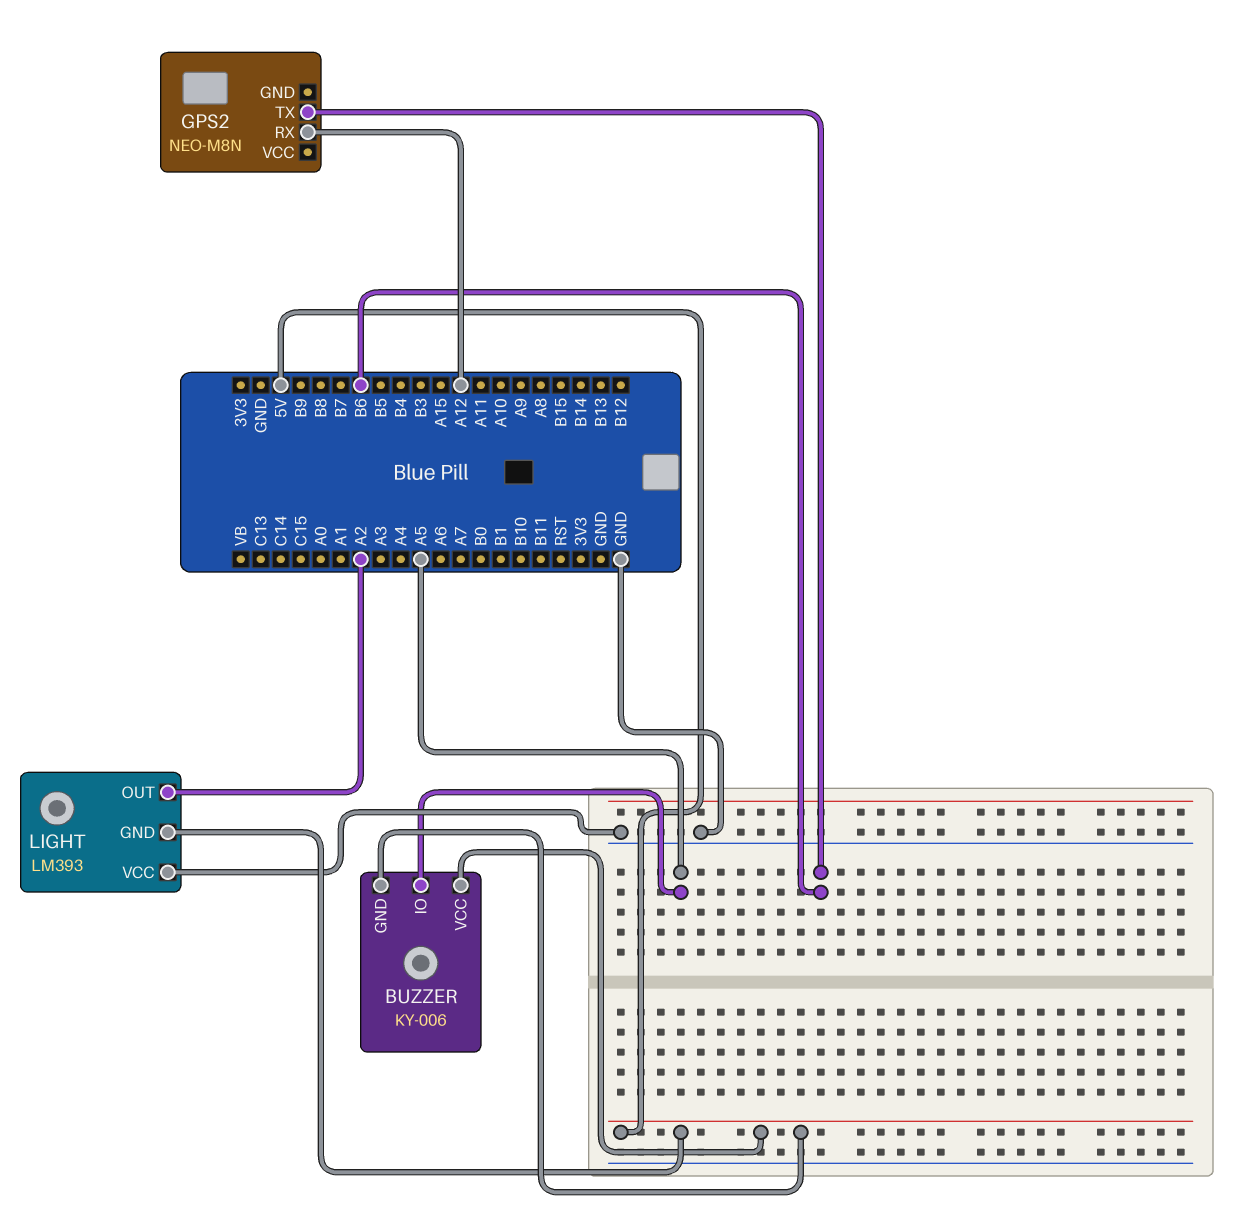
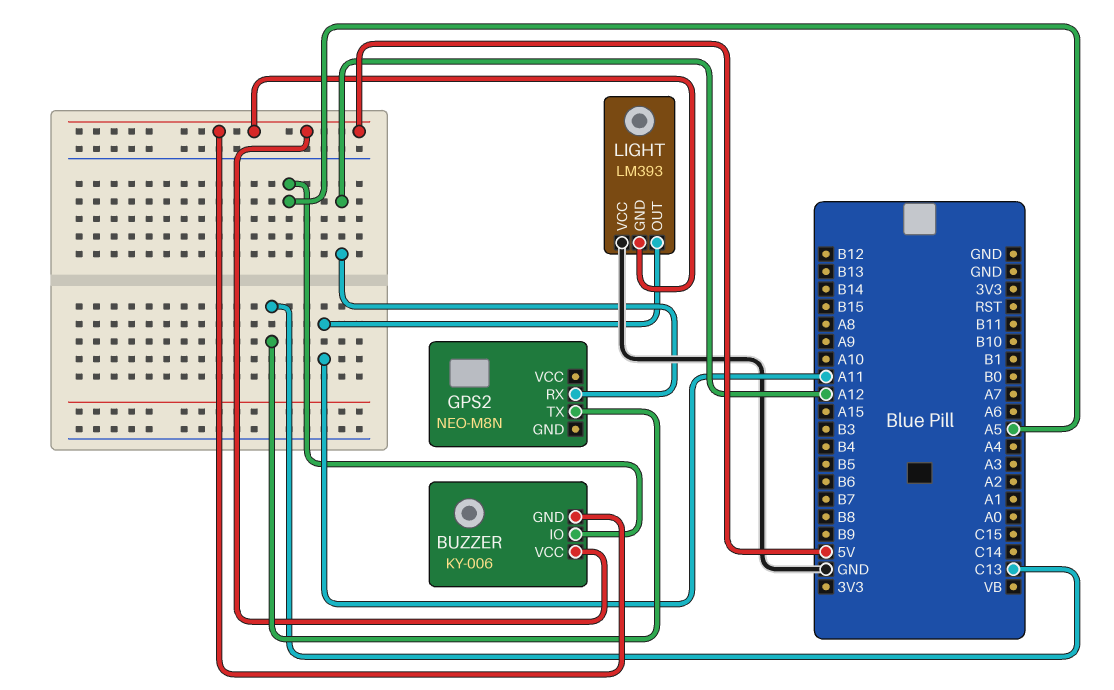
GPS2 pin TX: B6 -> C13
LIGHT pin OUT: A2 -> A11

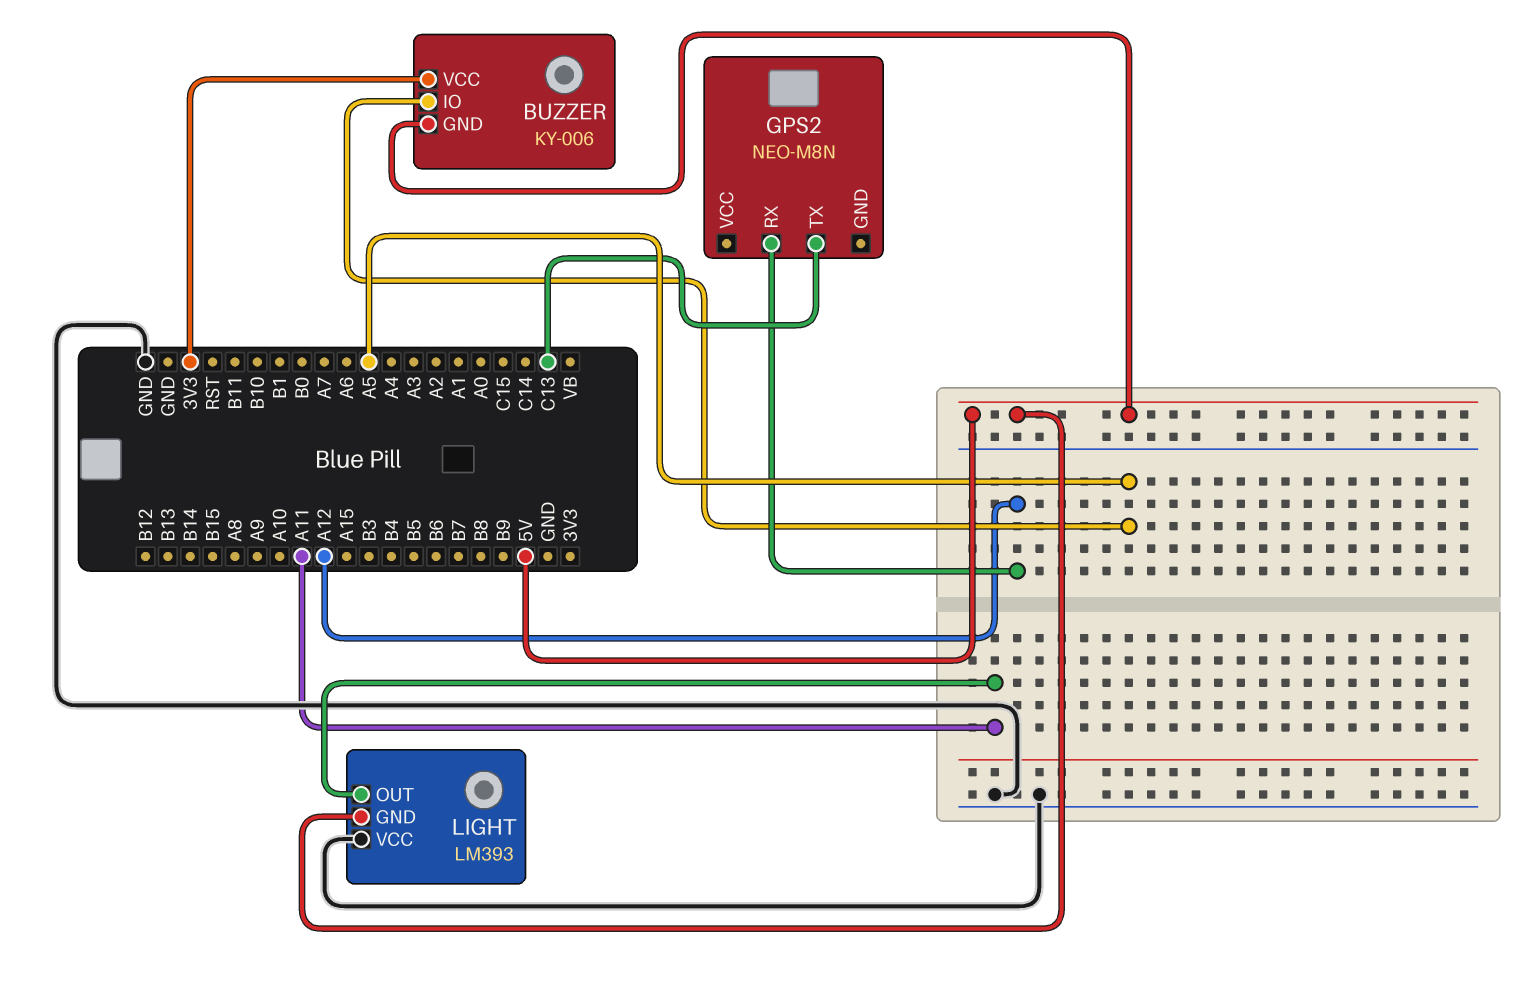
BUZZER pin VCC: 5V -> 3V3

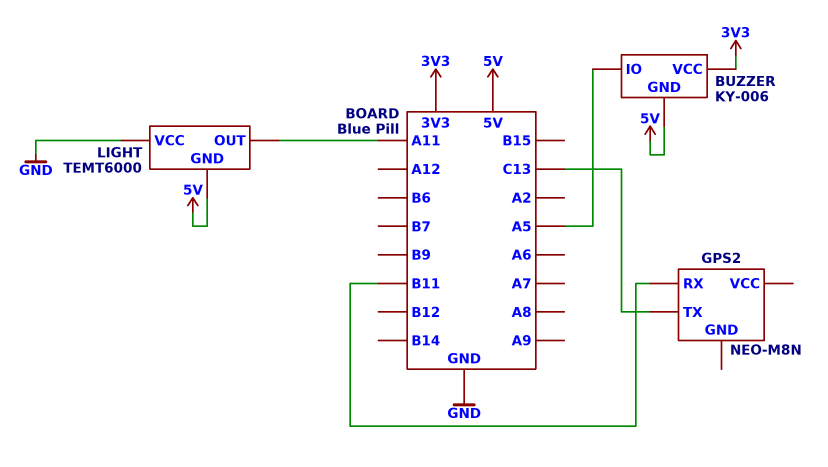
GPS2 pin RX: A12 -> B11
LIGHT: LM393 -> TEMT6000

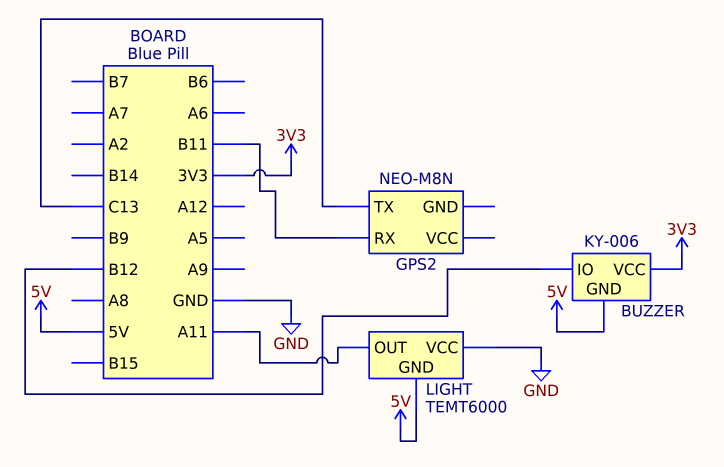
BUZZER pin IO: A5 -> B12

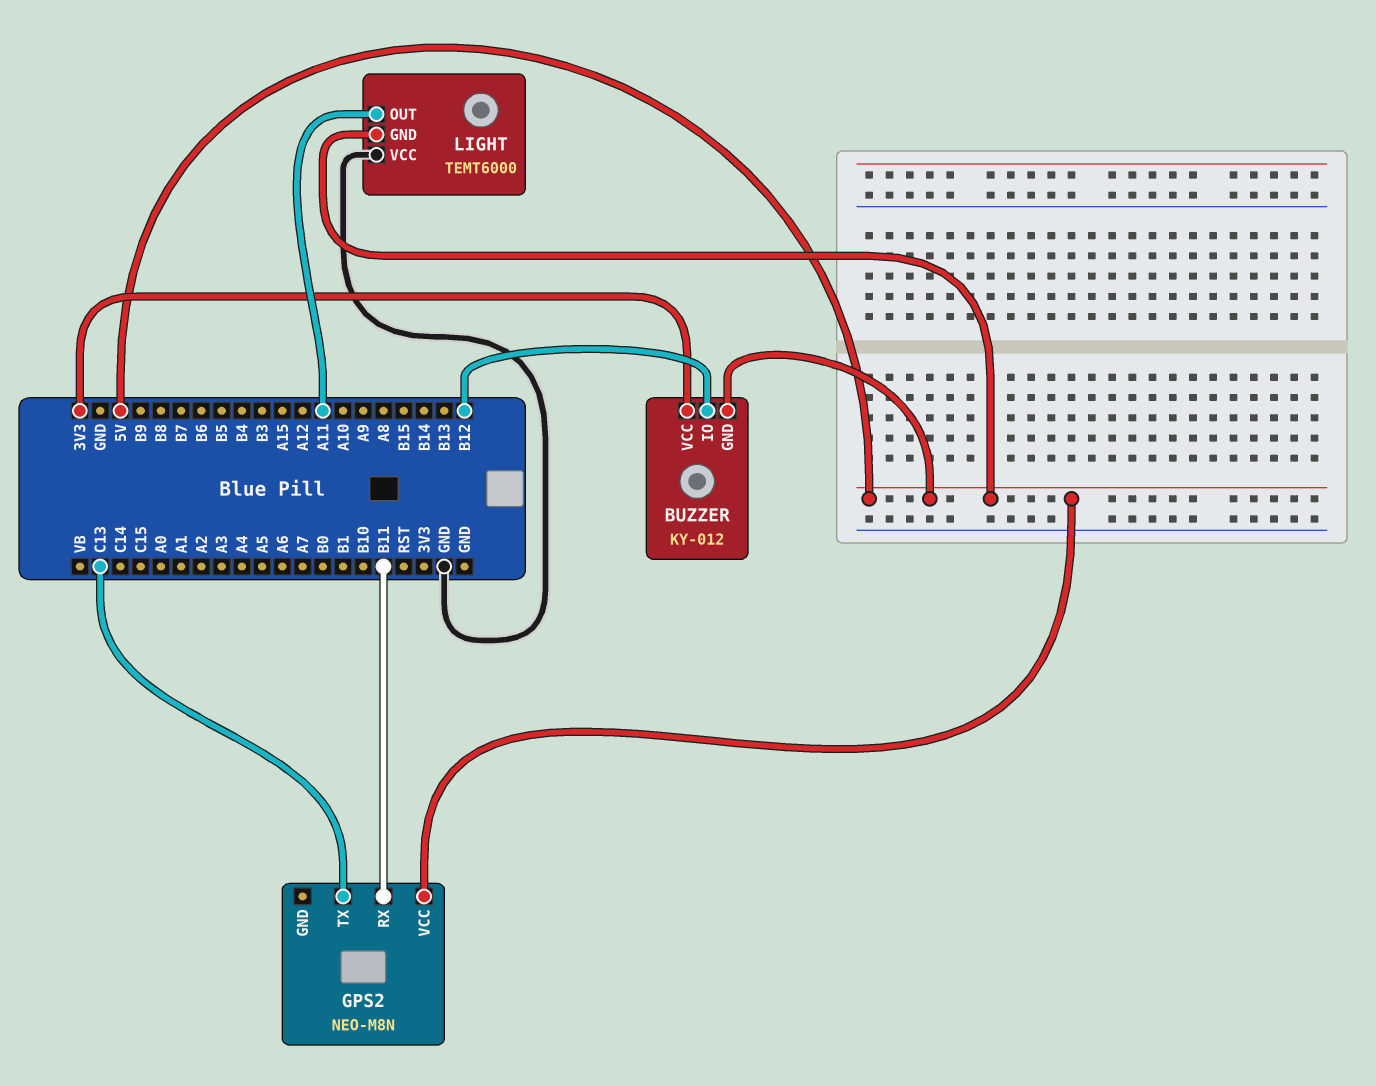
BUZZER: KY-006 -> KY-012
GPS2 pin VCC: none -> 5V

